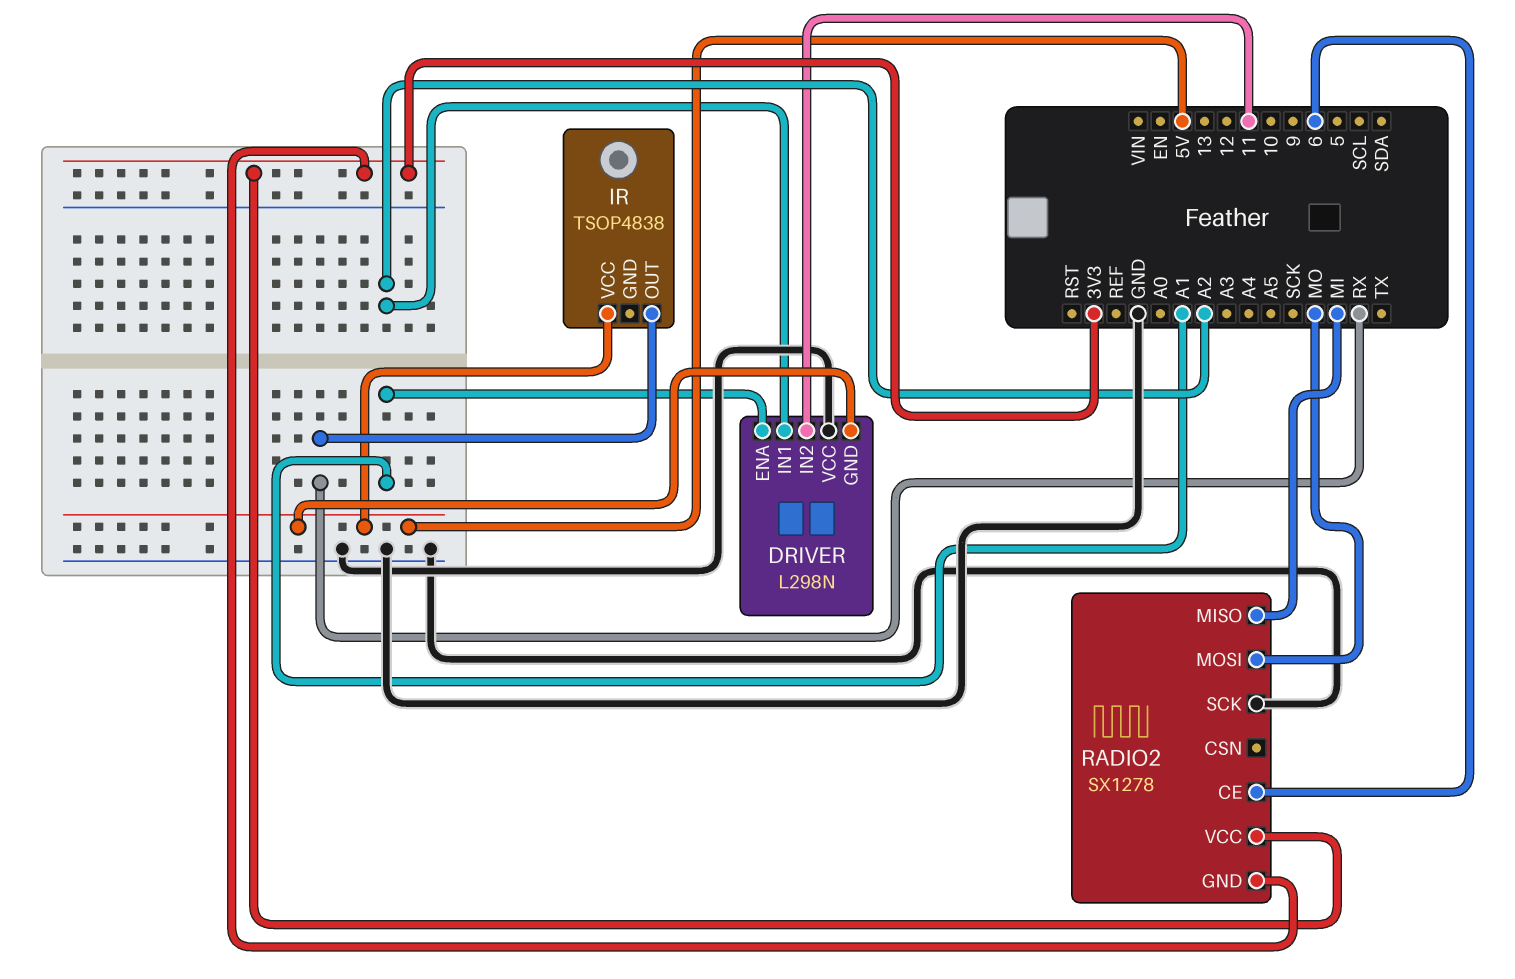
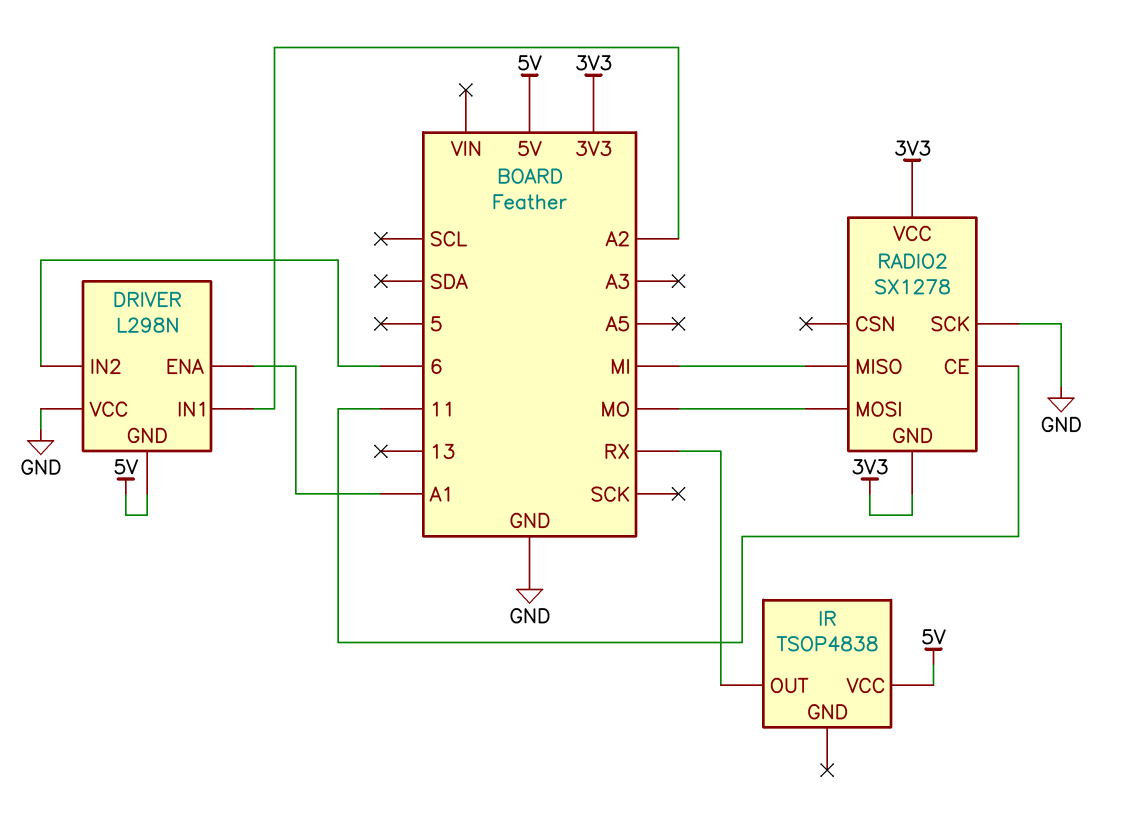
DRIVER pin IN2: 11 -> 6
RADIO2 pin CE: 6 -> 11

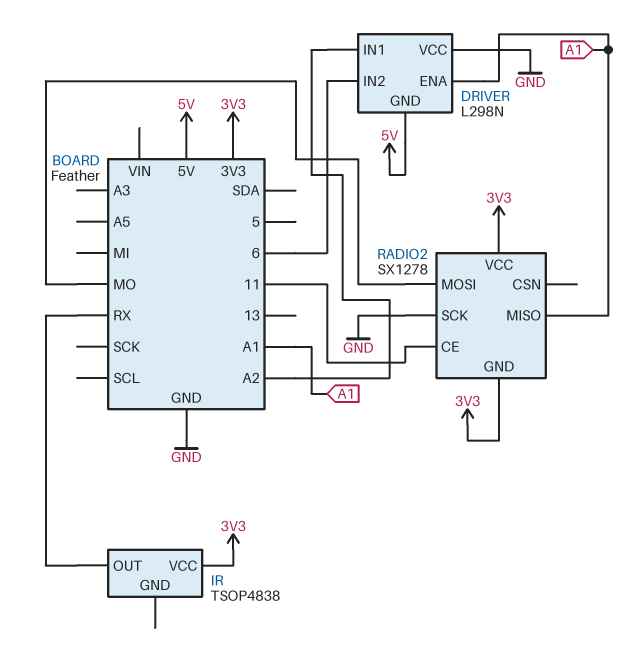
IR pin VCC: 5V -> 3V3
RADIO2 pin MISO: MI -> A1

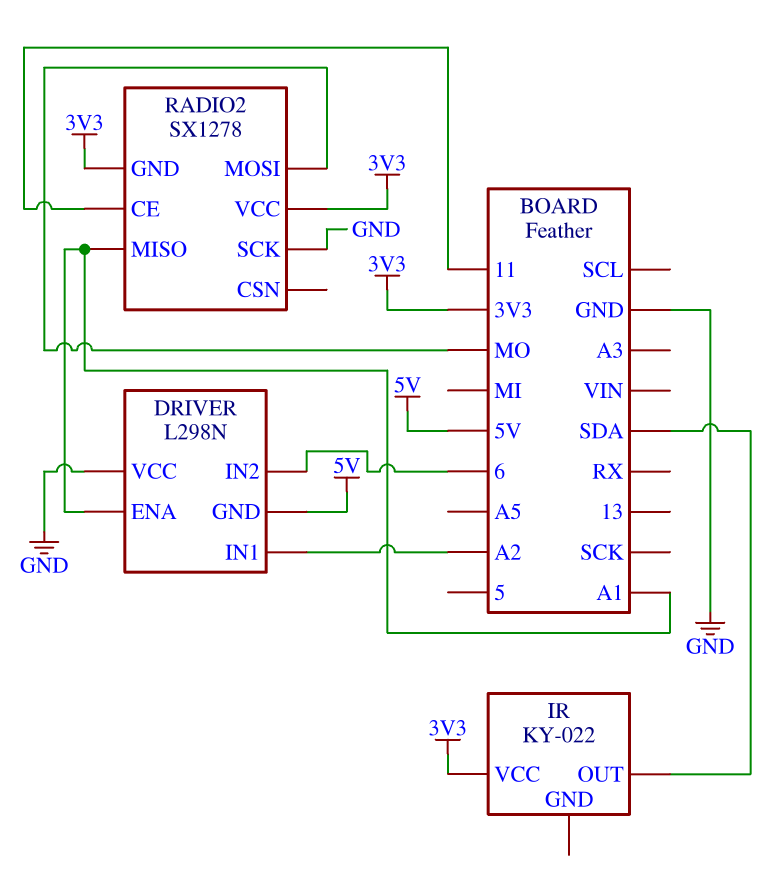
IR: TSOP4838 -> KY-022
IR pin OUT: RX -> SDA

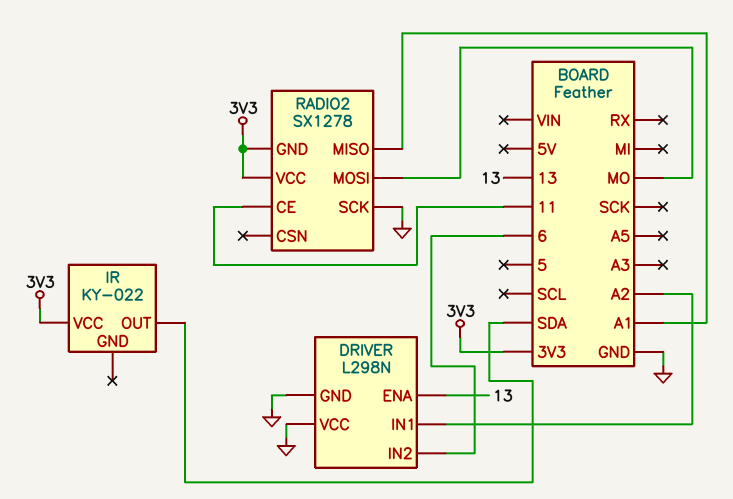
DRIVER pin ENA: A1 -> 13
DRIVER pin GND: 5V -> GND

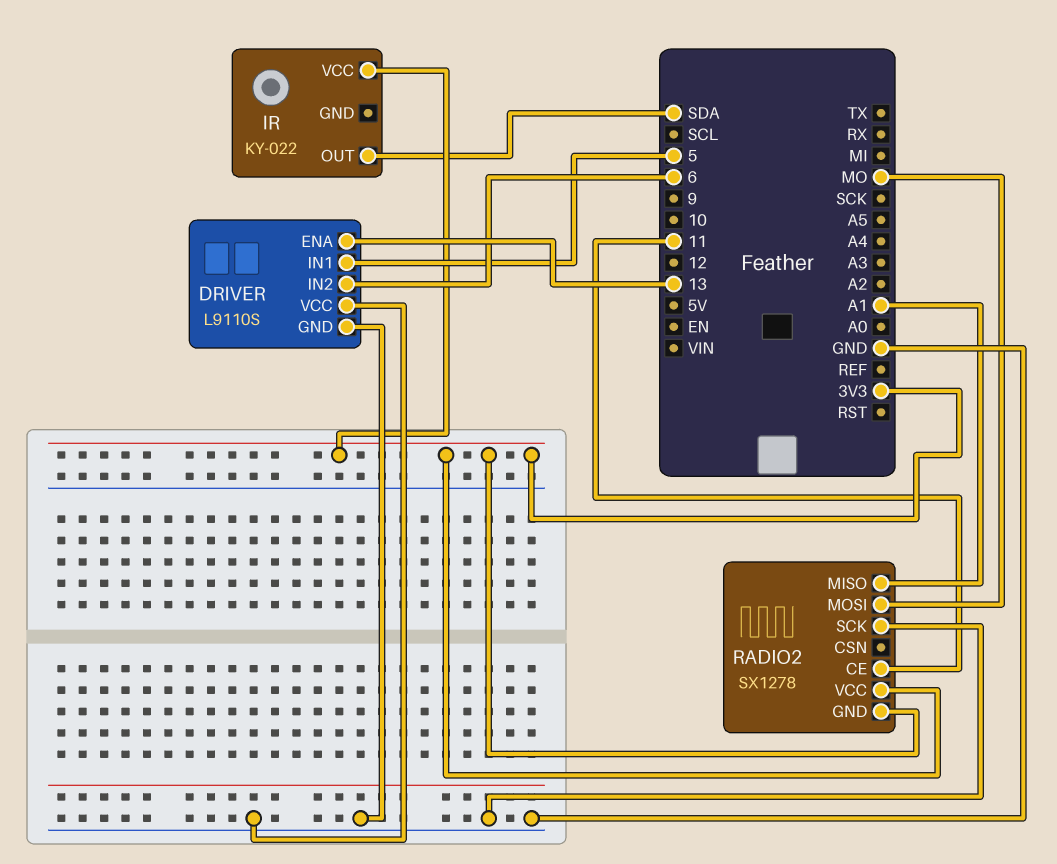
DRIVER: L298N -> L9110S
DRIVER pin IN1: A2 -> 5

